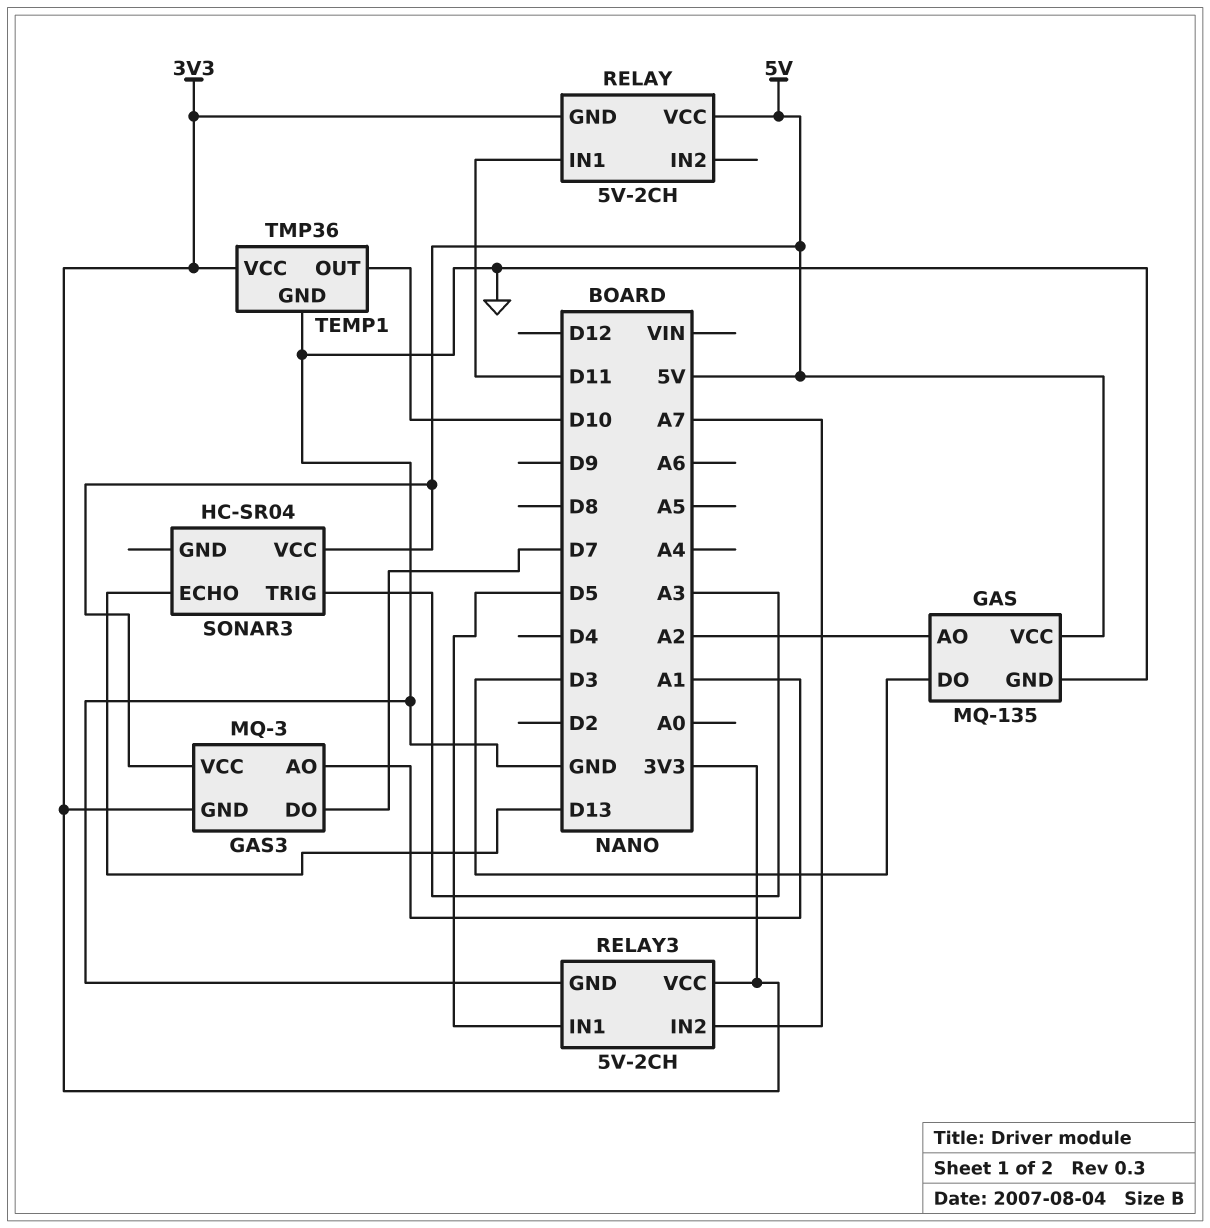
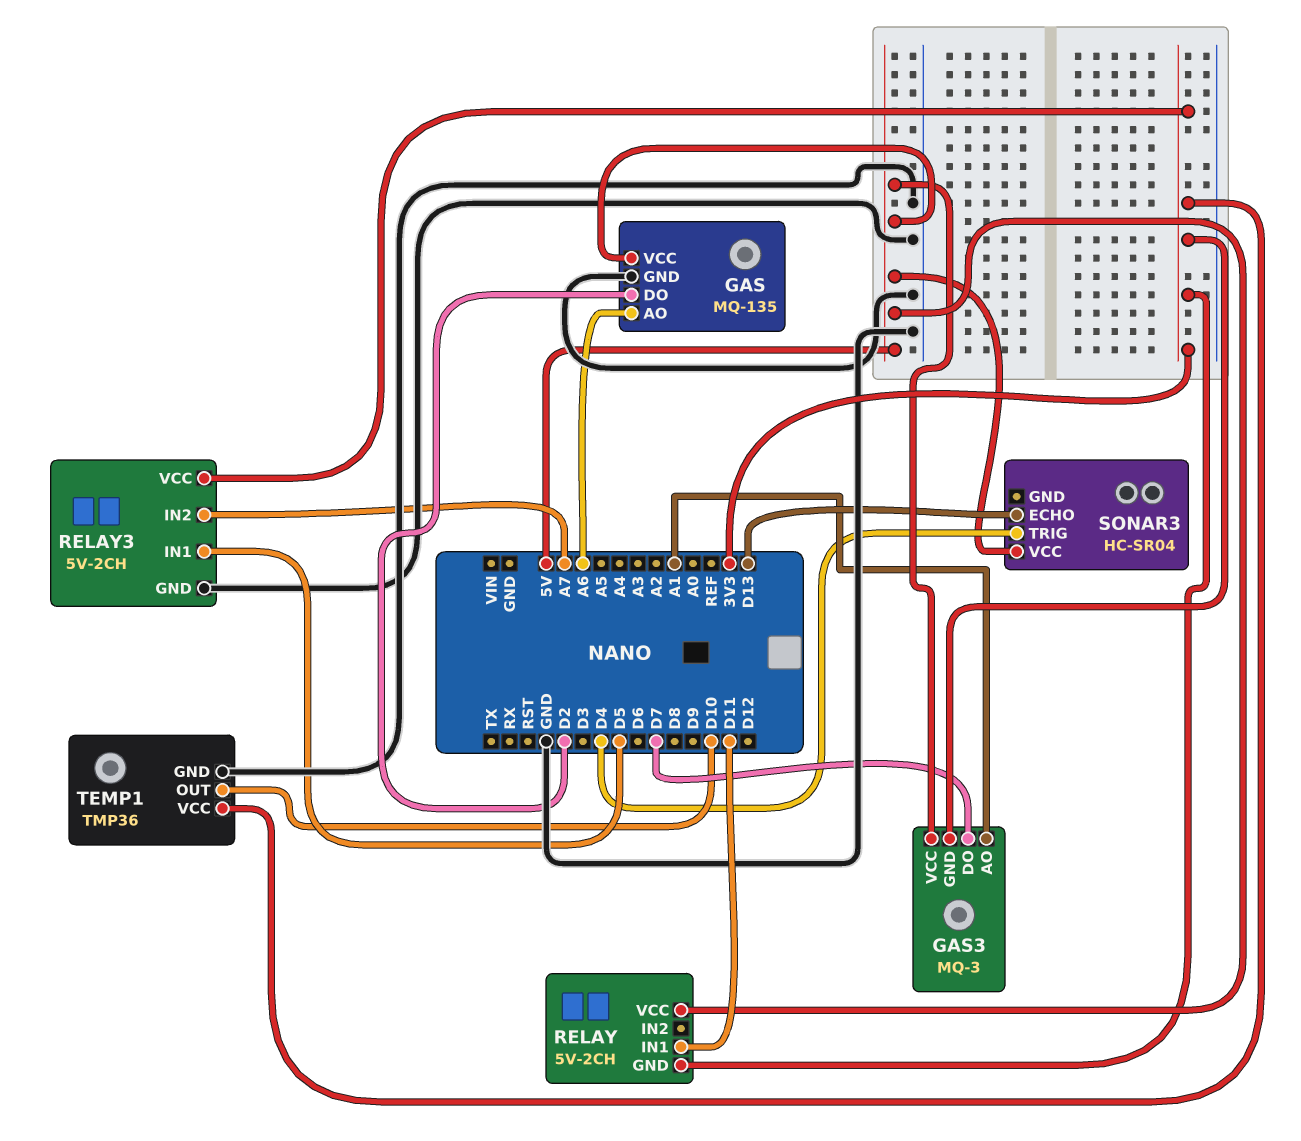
GAS pin AO: A2 -> A6
GAS pin DO: D3 -> D2
SONAR3 pin TRIG: A3 -> D4

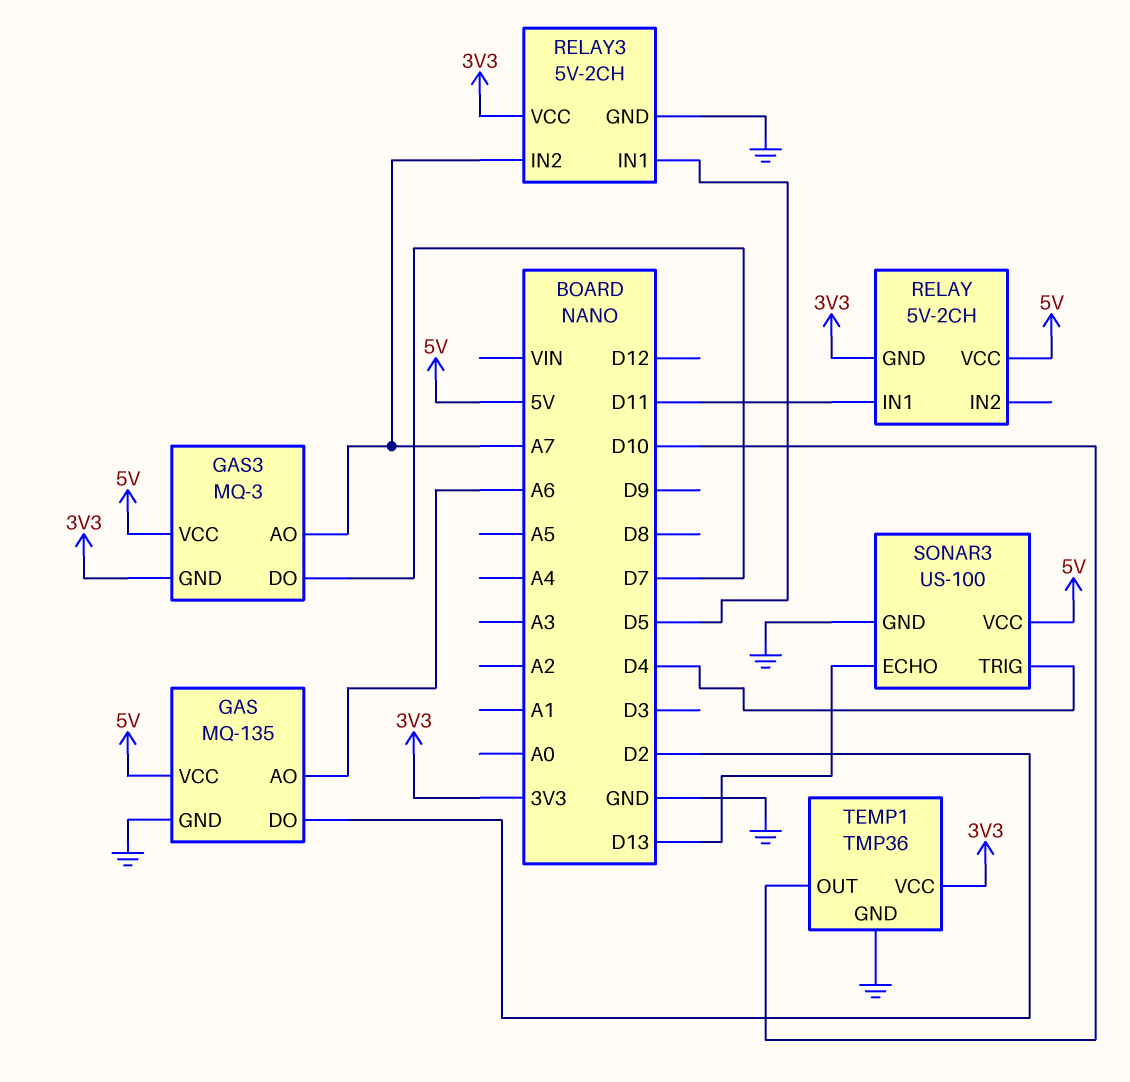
GAS3 pin AO: A1 -> A7
SONAR3: HC-SR04 -> US-100
SONAR3 pin GND: none -> GND

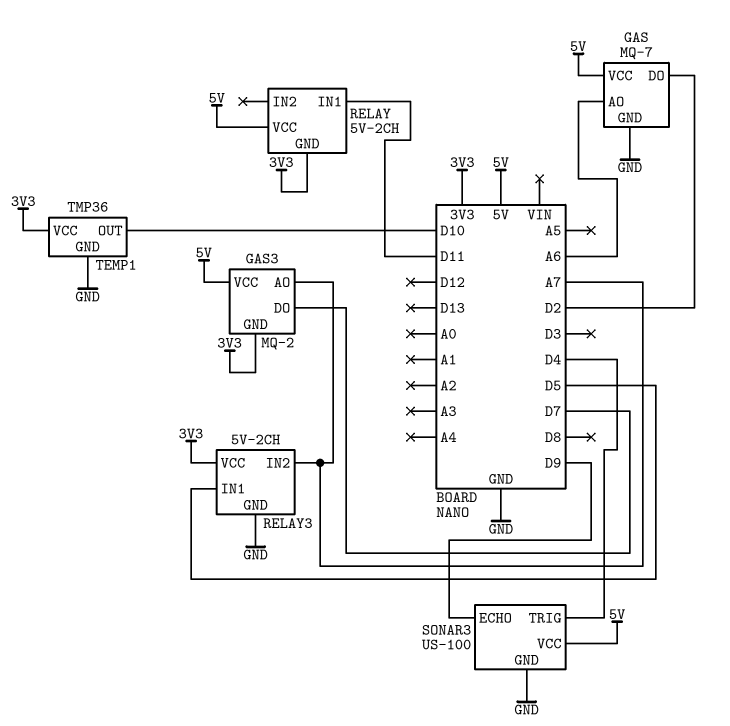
GAS: MQ-135 -> MQ-7
GAS3: MQ-3 -> MQ-2
SONAR3 pin ECHO: D13 -> D9

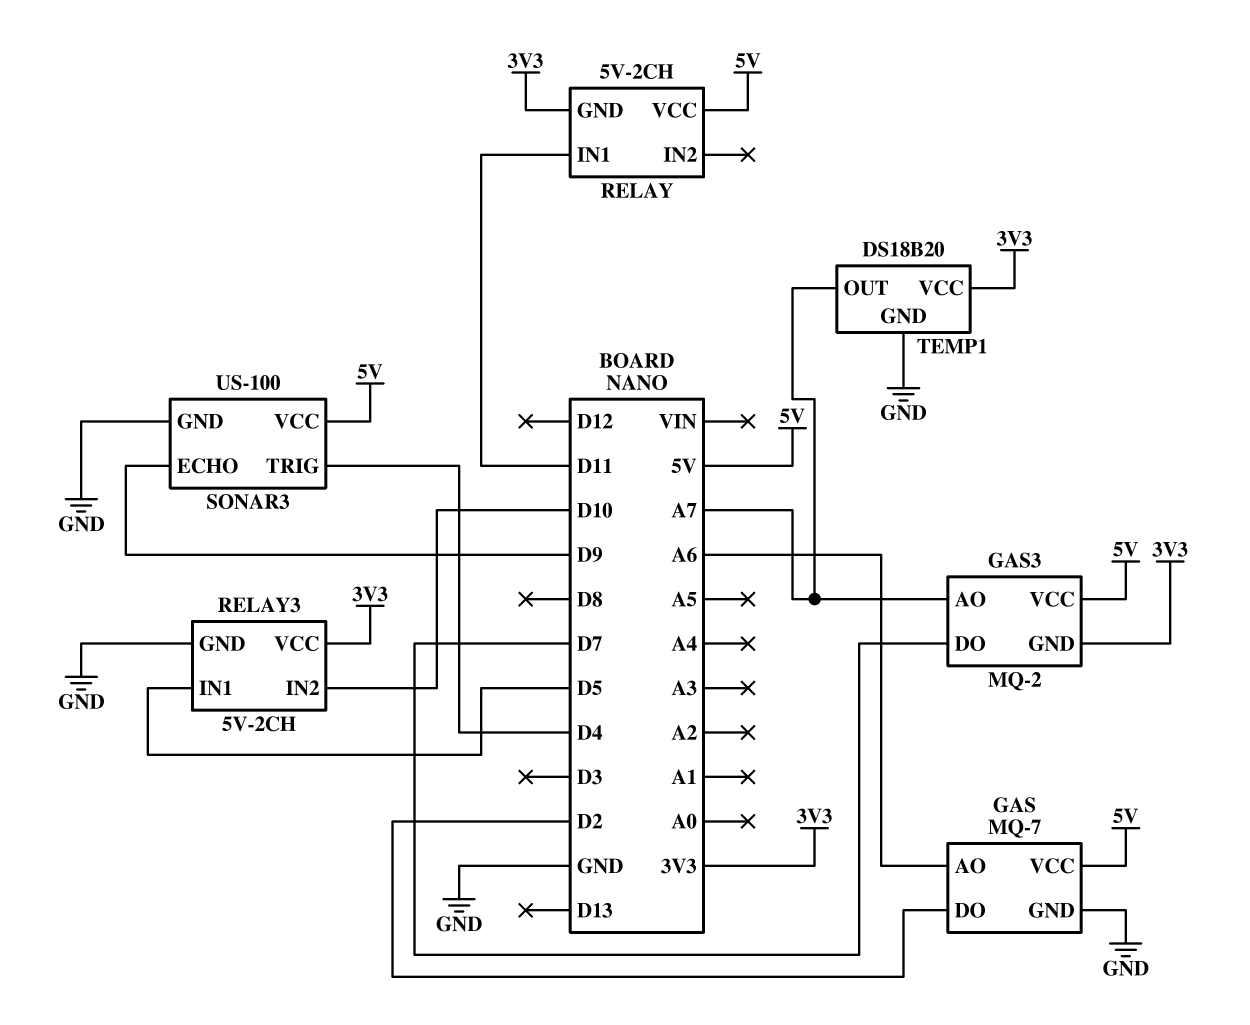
RELAY3 pin IN2: A7 -> D10
TEMP1: TMP36 -> DS18B20
TEMP1 pin OUT: D10 -> A7

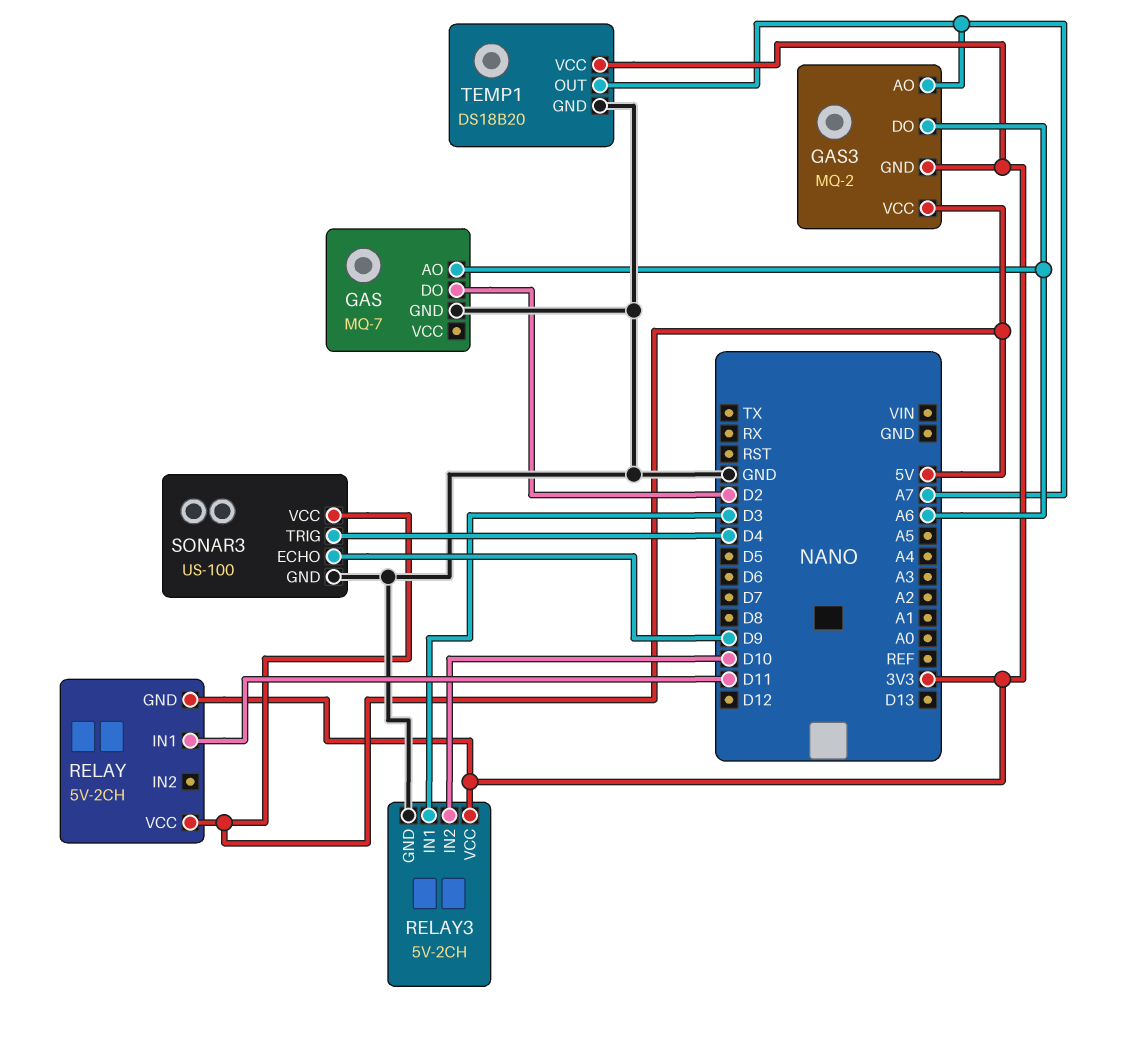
GAS pin VCC: 5V -> none
GAS3 pin DO: D7 -> A6
RELAY3 pin IN1: D5 -> D3

